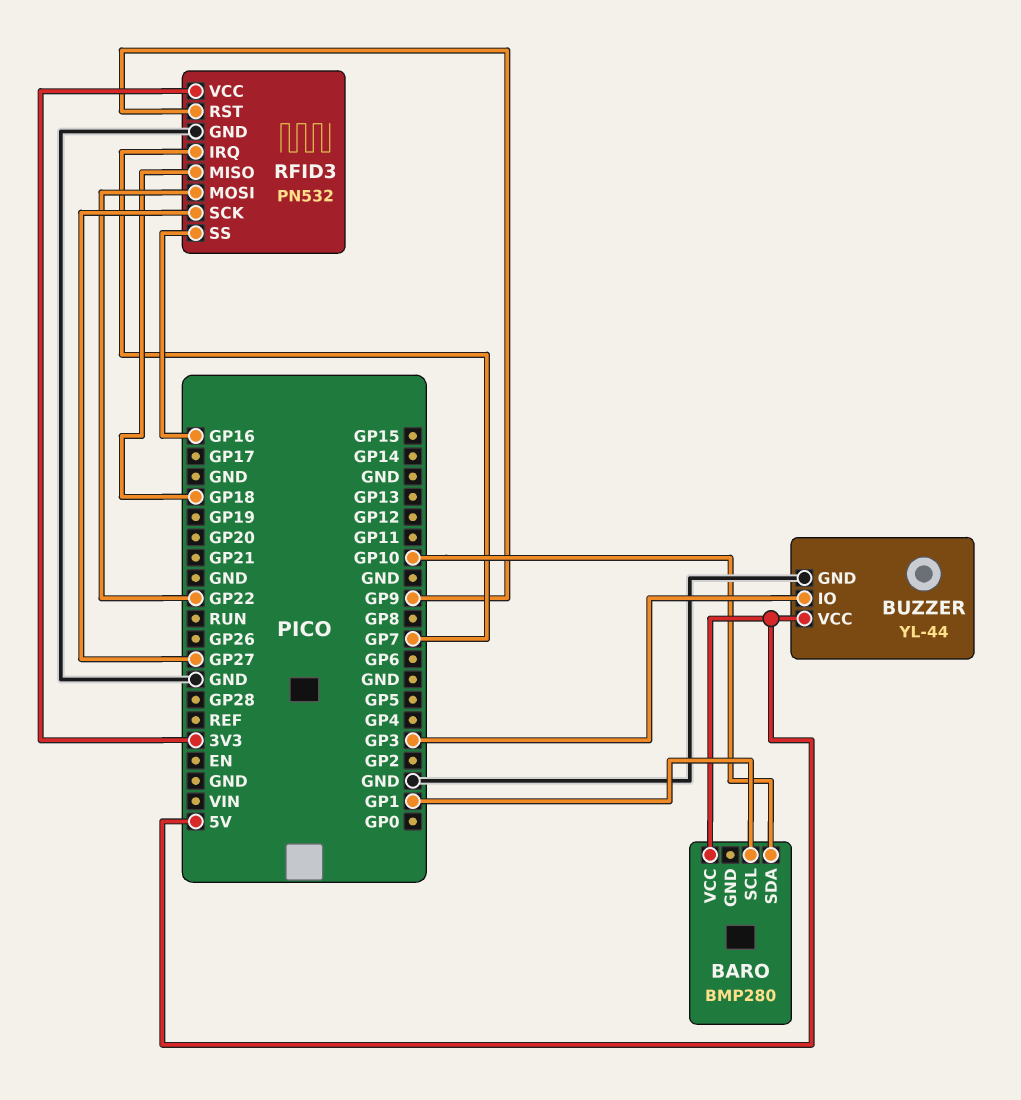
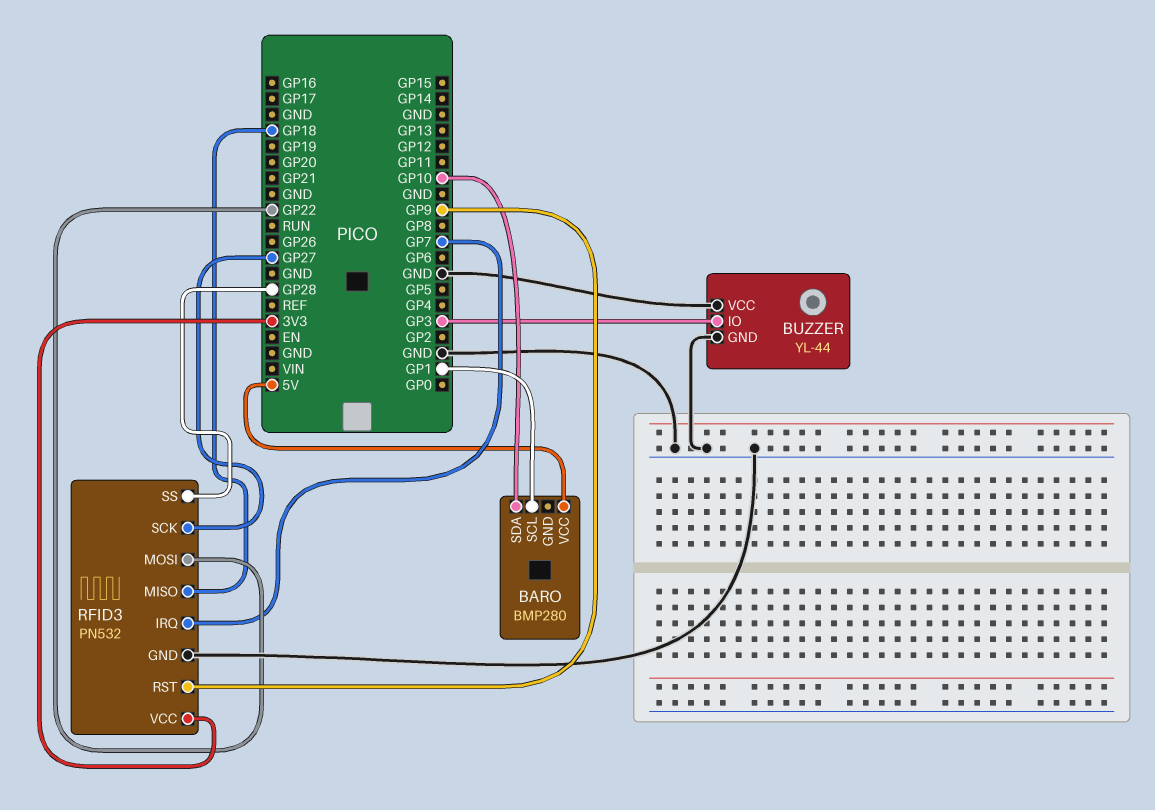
BUZZER pin VCC: 5V -> GND
RFID3 pin SS: GP16 -> GP28

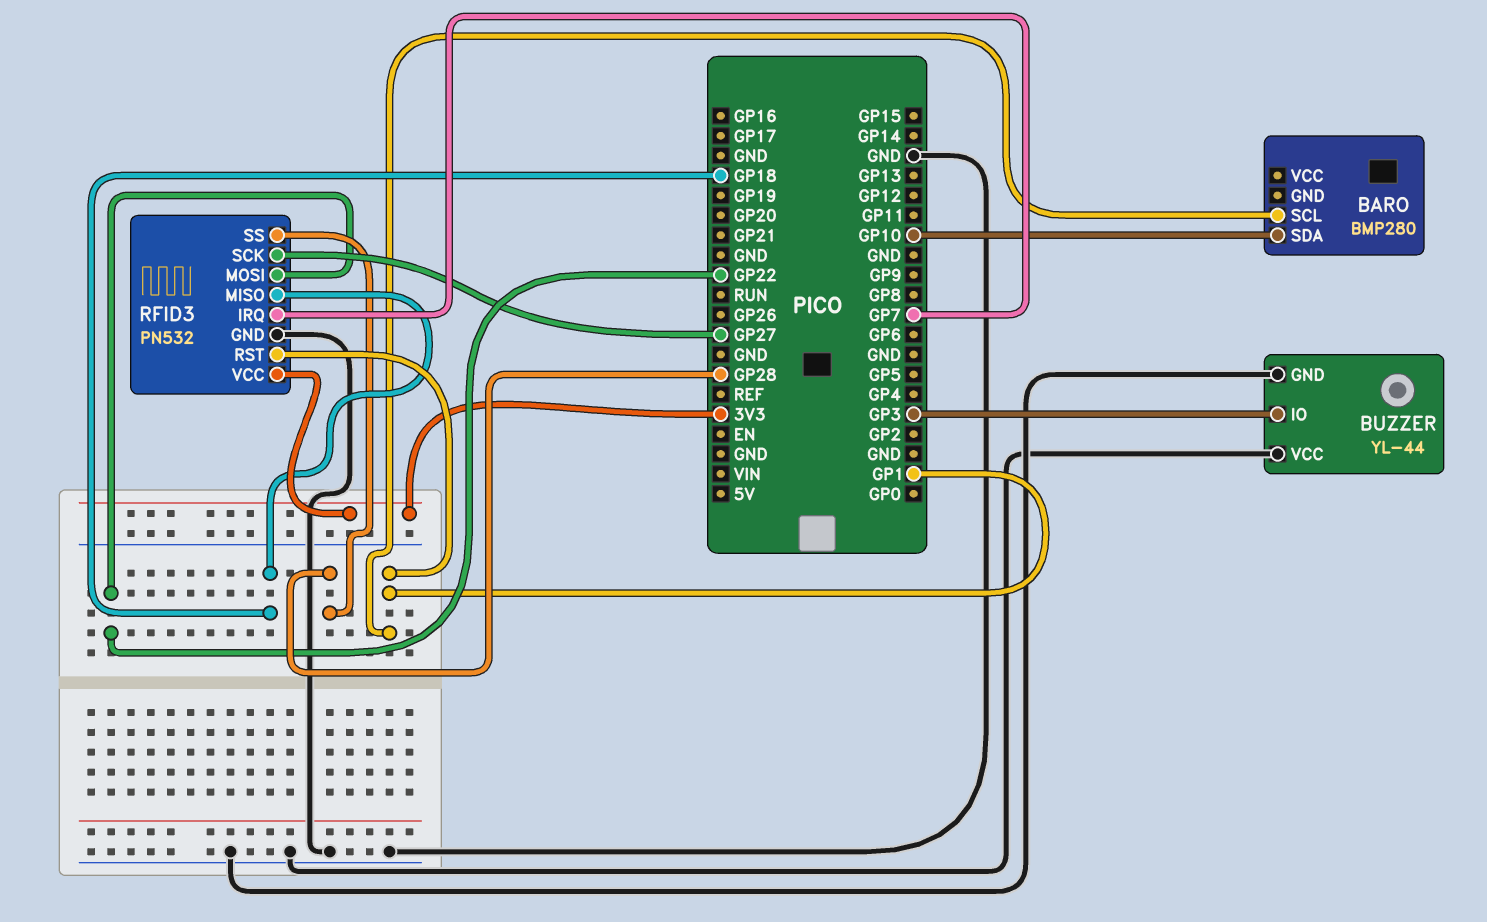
BARO pin VCC: 5V -> none
RFID3 pin RST: GP9 -> GP1

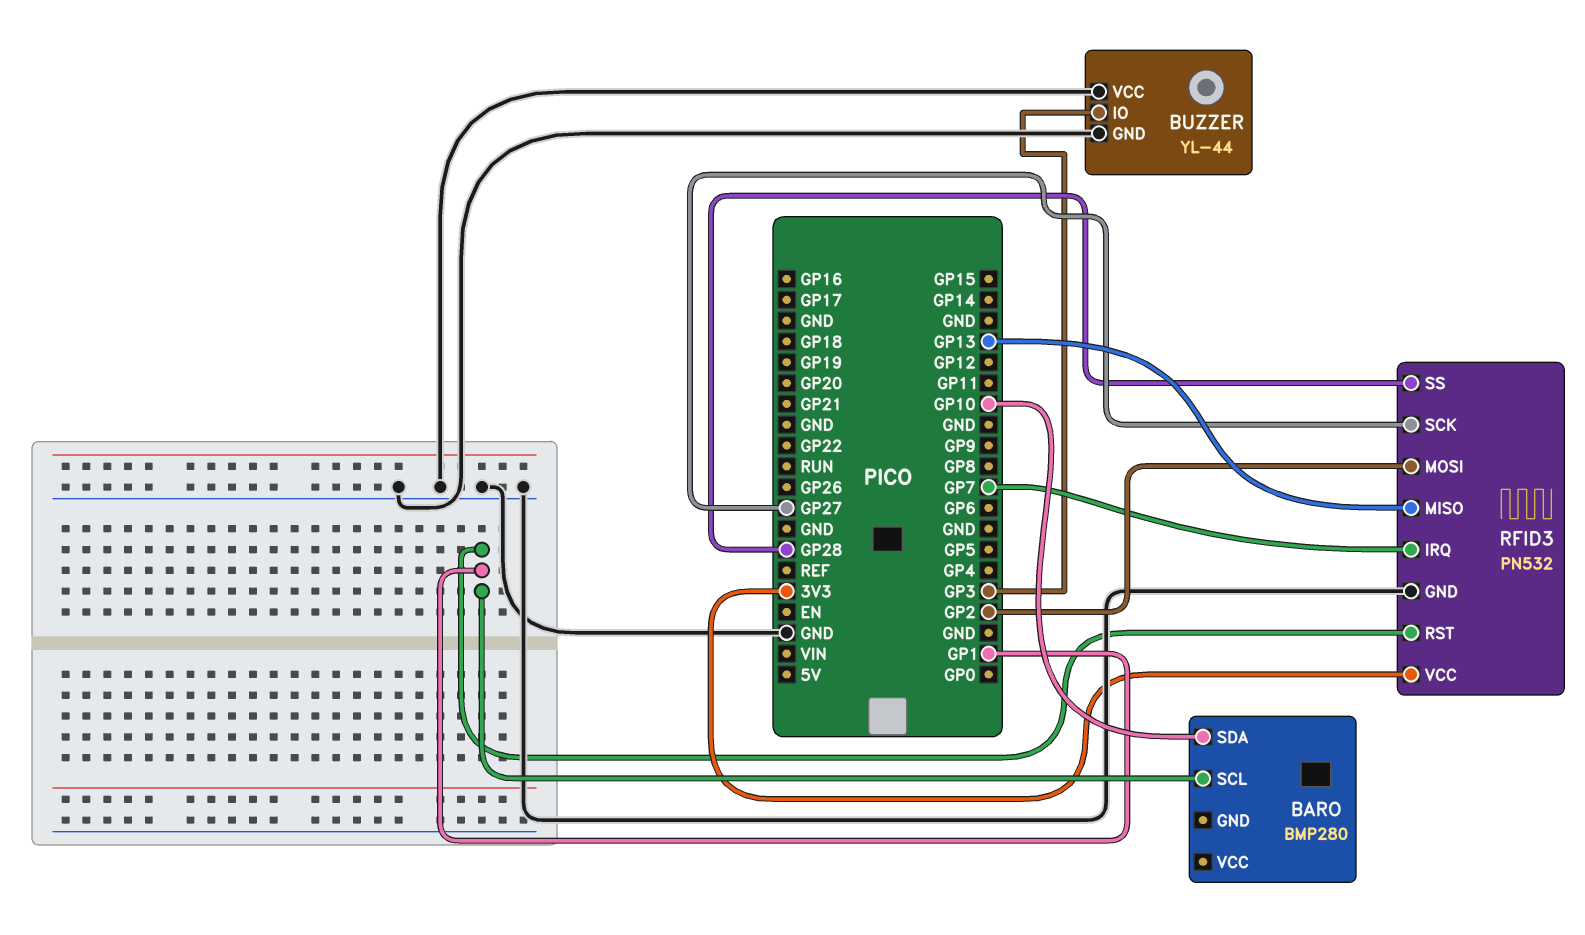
RFID3 pin MISO: GP18 -> GP13
RFID3 pin MOSI: GP22 -> GP2

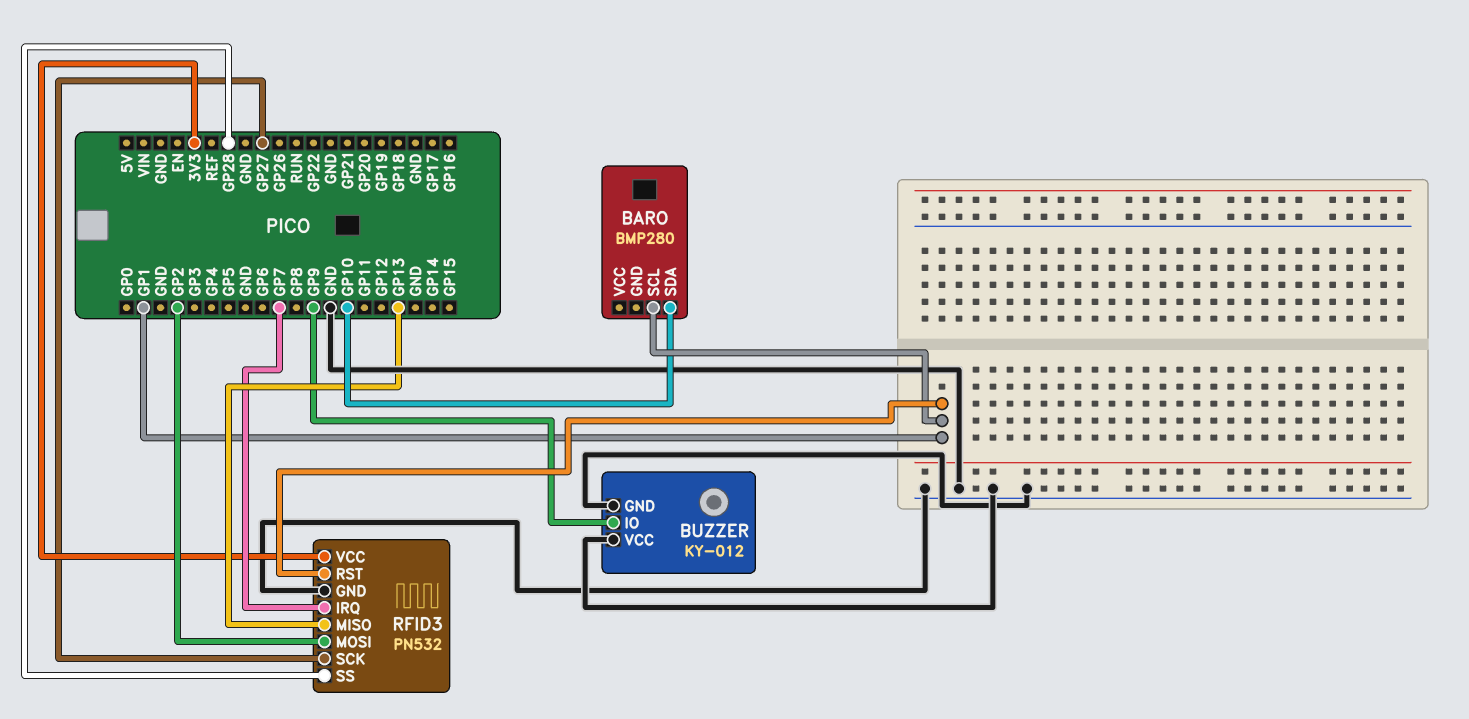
BUZZER: YL-44 -> KY-012
BUZZER pin IO: GP3 -> GP9

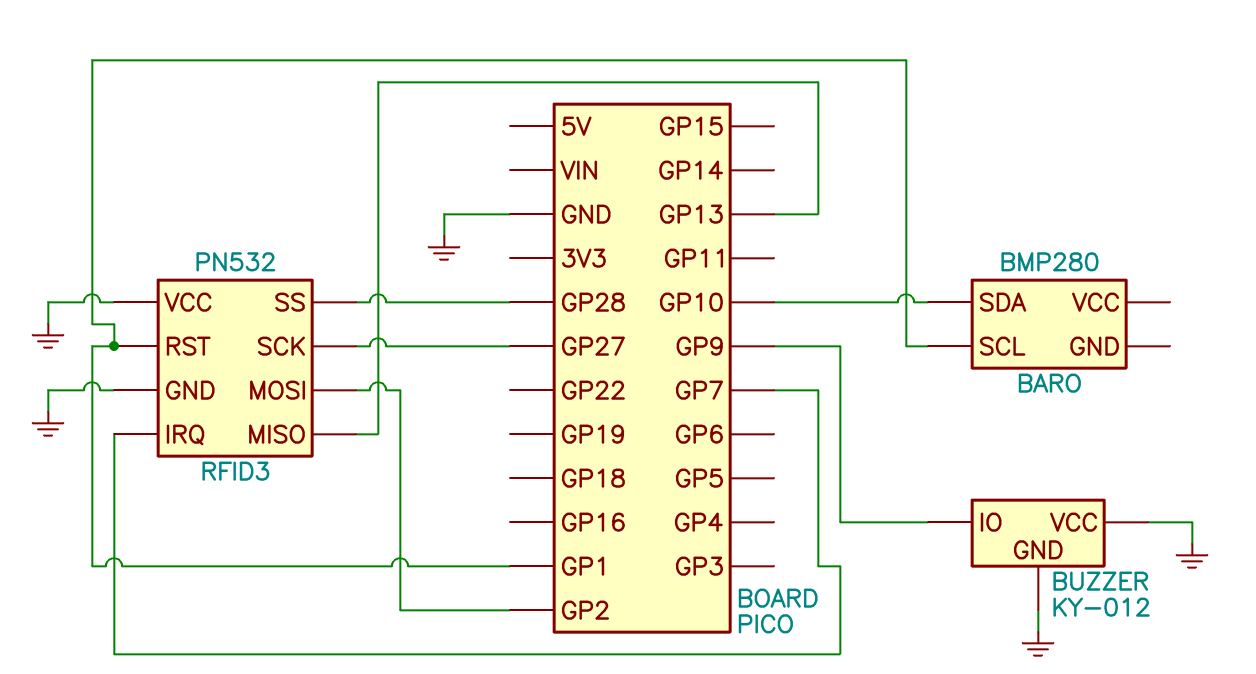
RFID3 pin VCC: 3V3 -> GND

